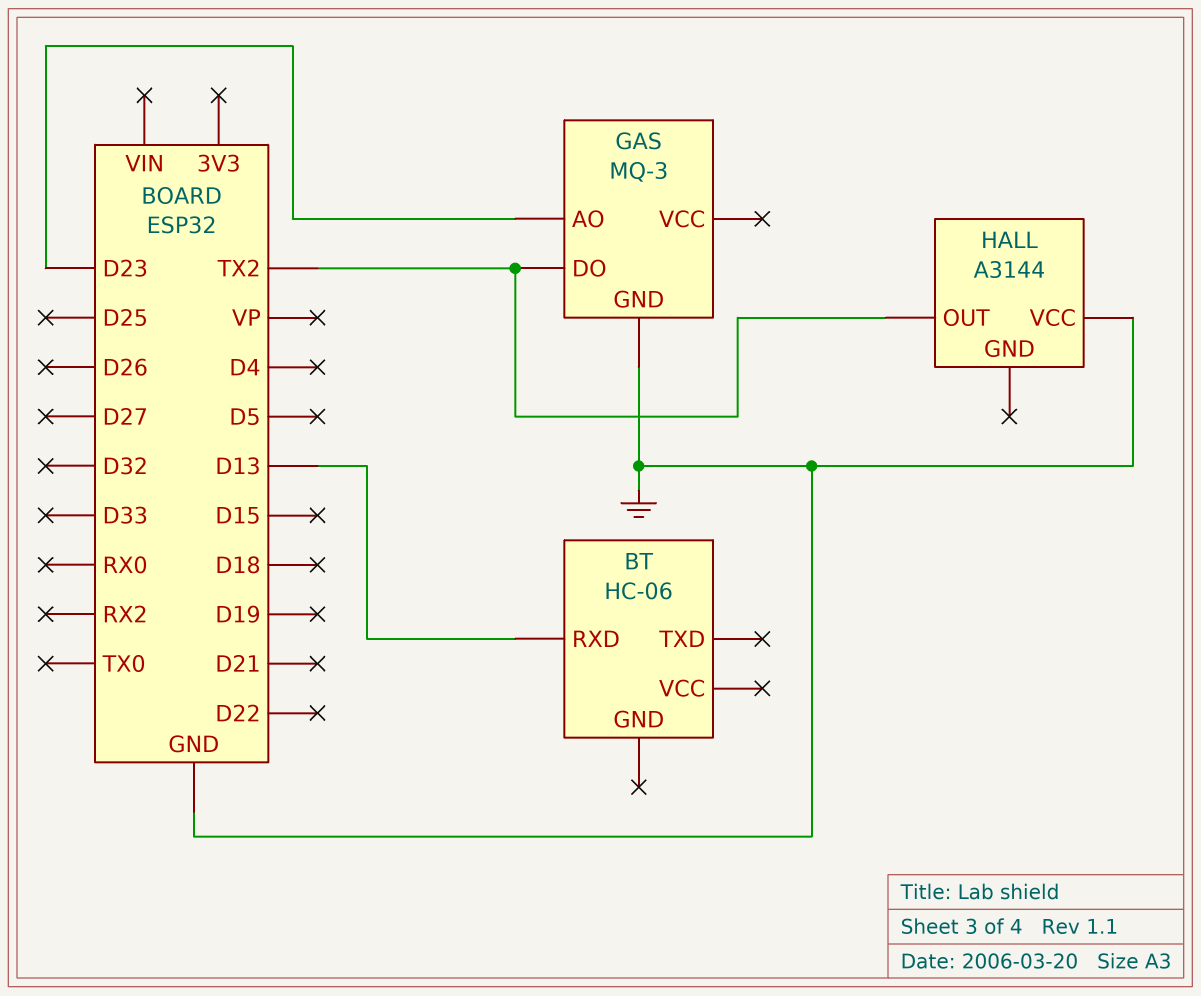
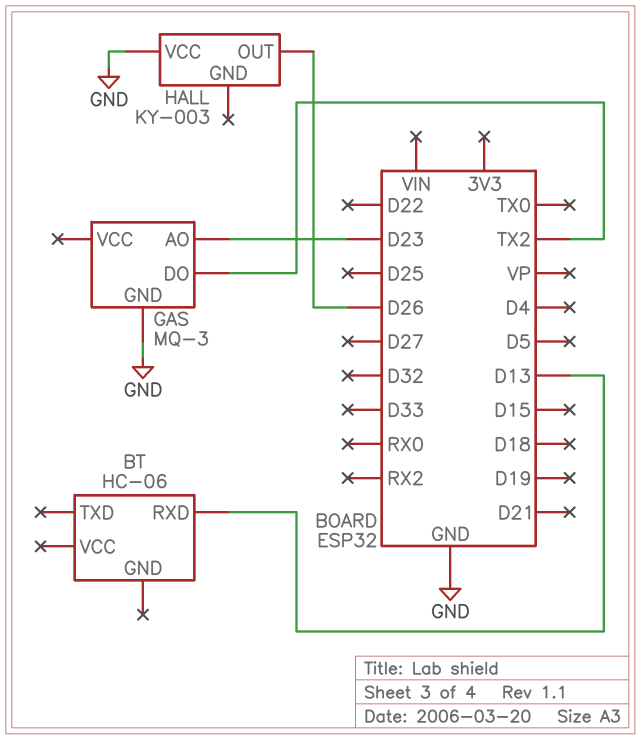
HALL: A3144 -> KY-003
HALL pin OUT: TX2 -> D26

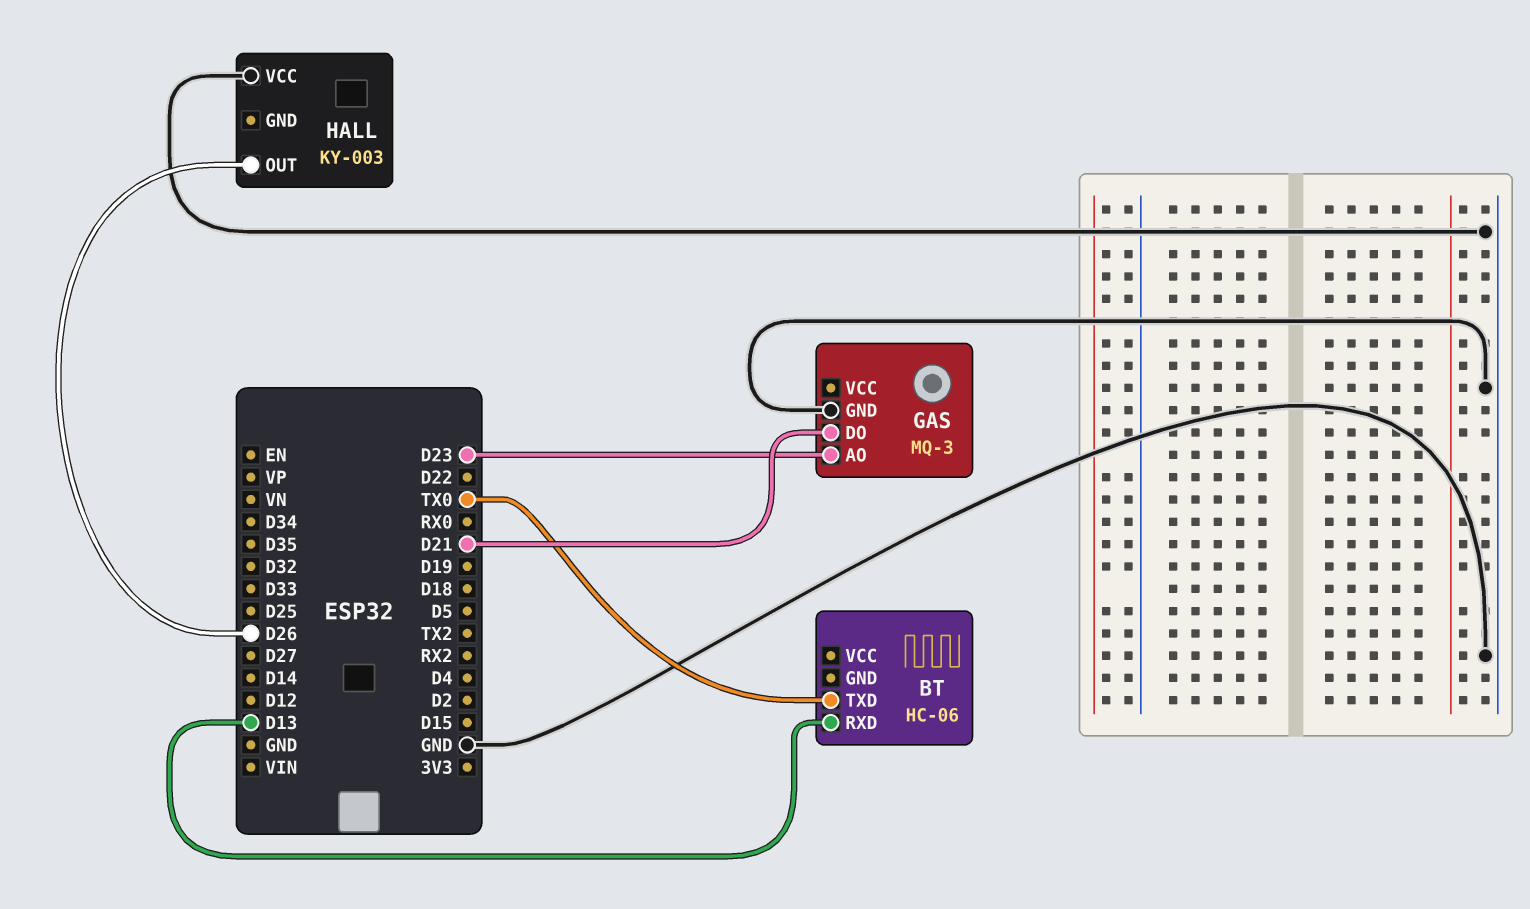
BT pin TXD: none -> TX0
GAS pin DO: TX2 -> D21

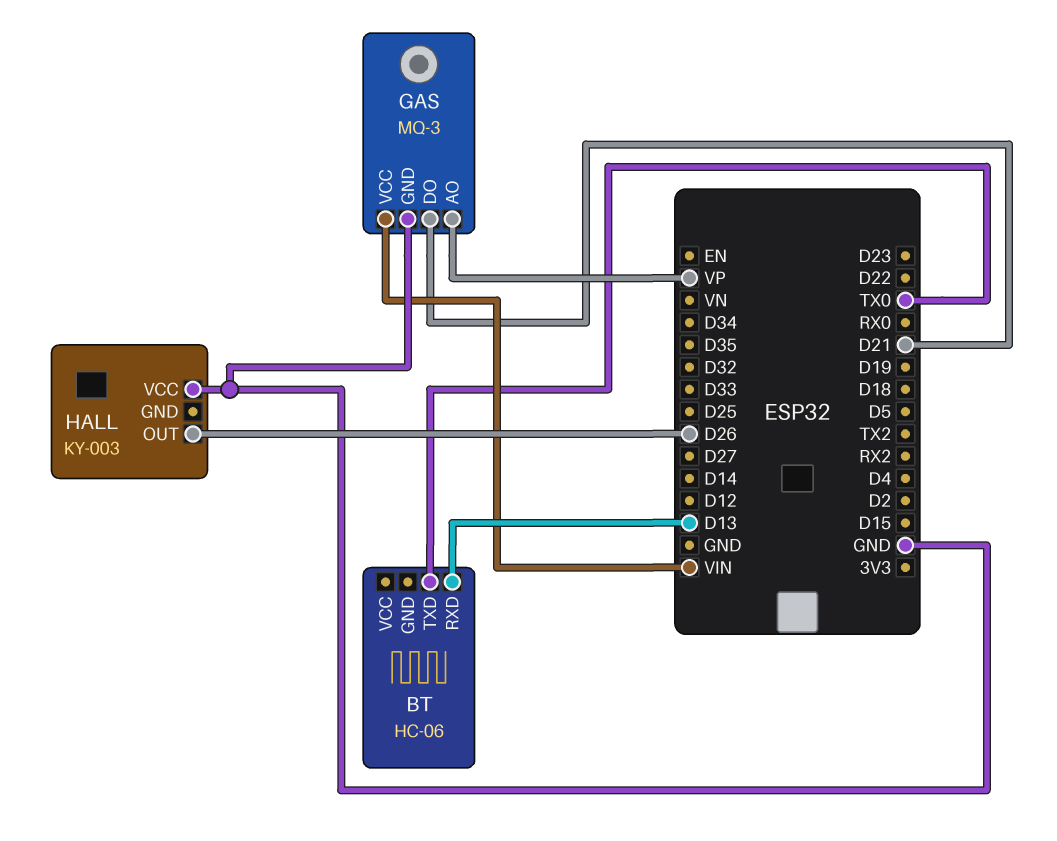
GAS pin AO: D23 -> VP
GAS pin VCC: none -> VIN

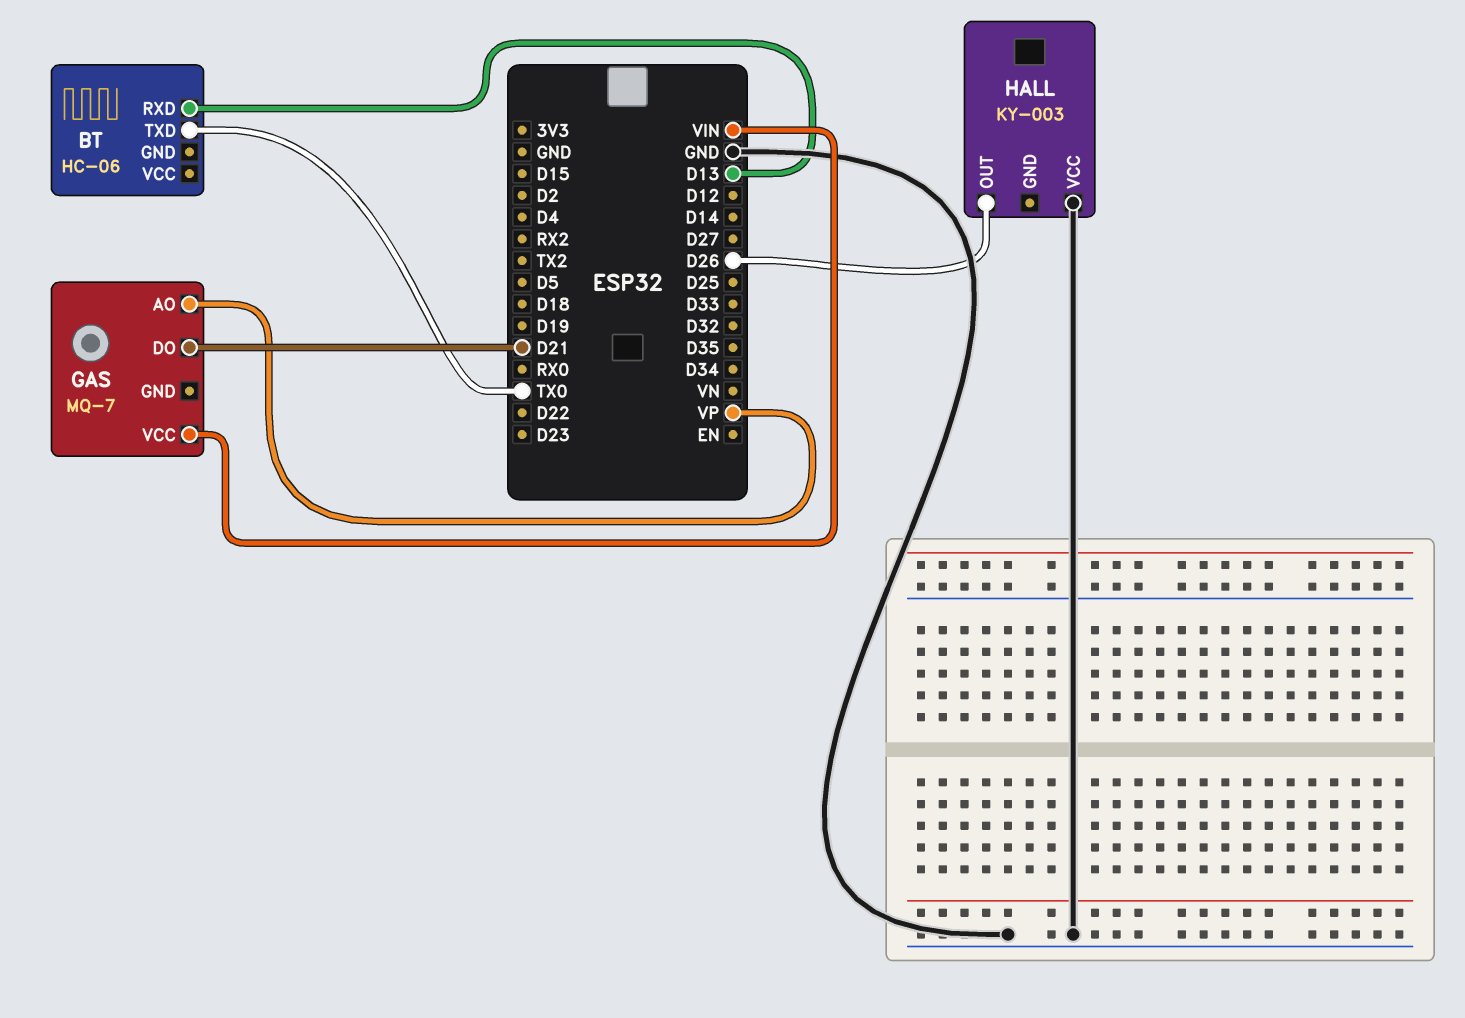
GAS: MQ-3 -> MQ-7
GAS pin GND: GND -> none

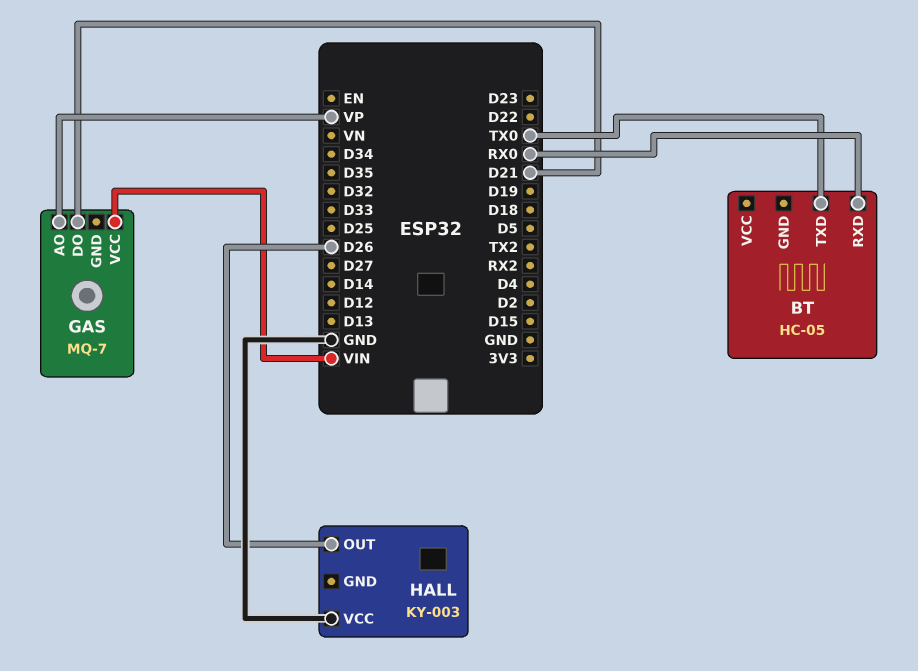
BT: HC-06 -> HC-05
BT pin RXD: D13 -> RX0

